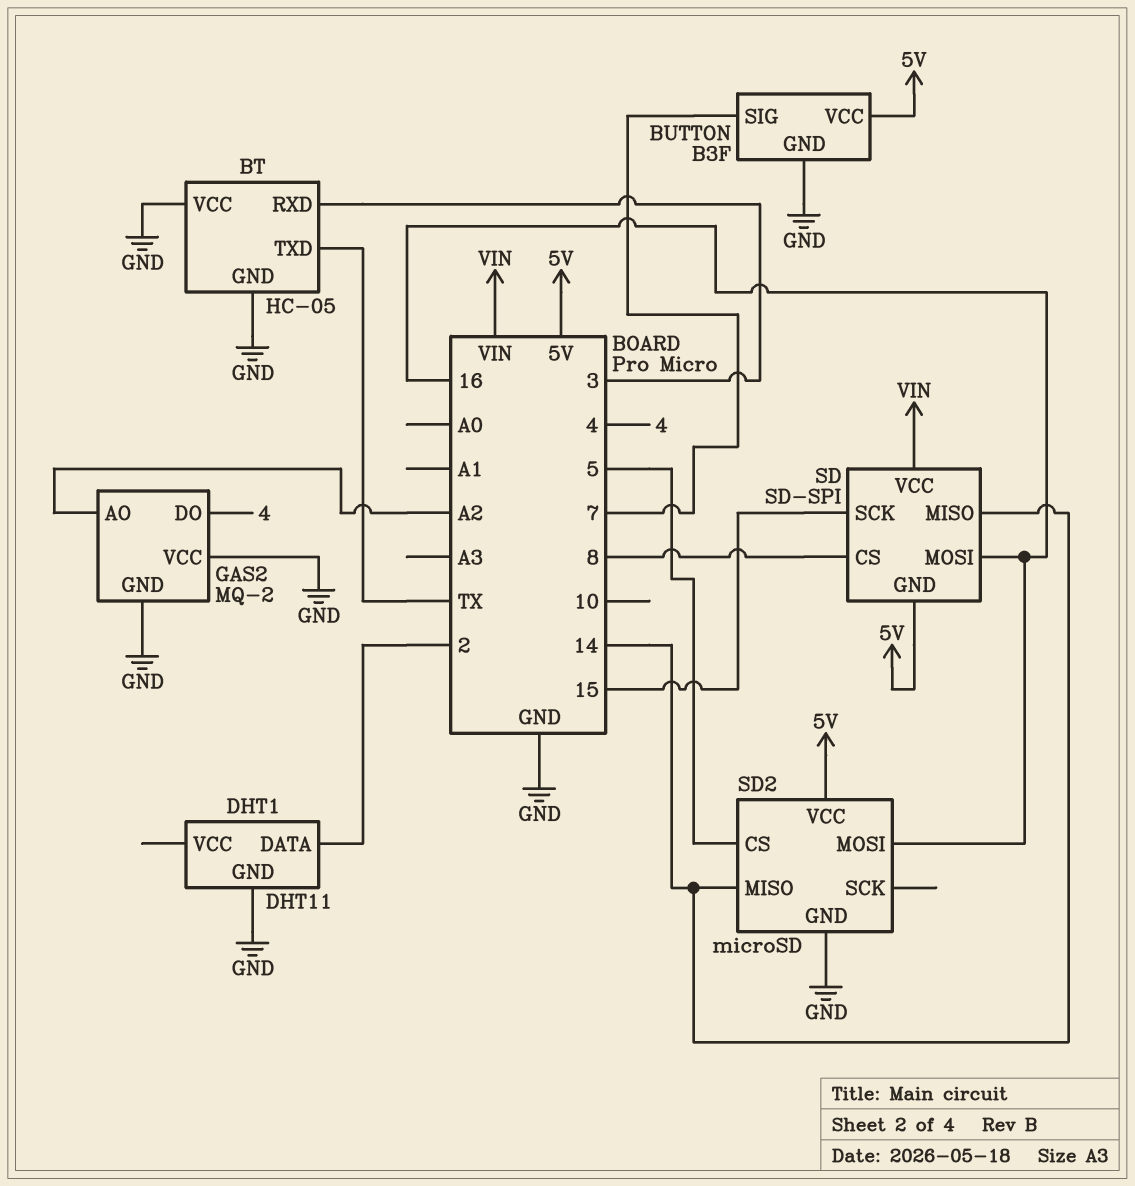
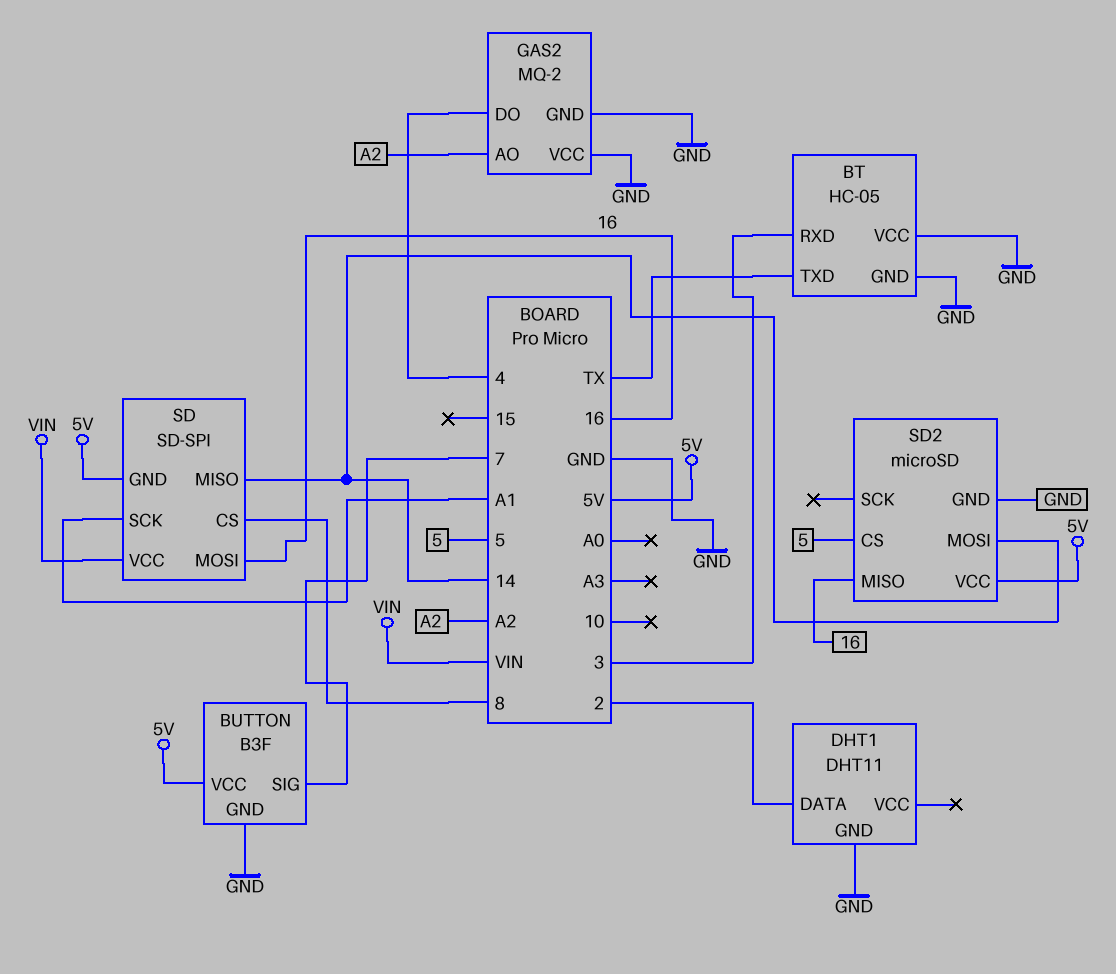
SD pin SCK: 15 -> A1
SD2 pin MISO: 14 -> 16
SD2 pin MOSI: 16 -> 14

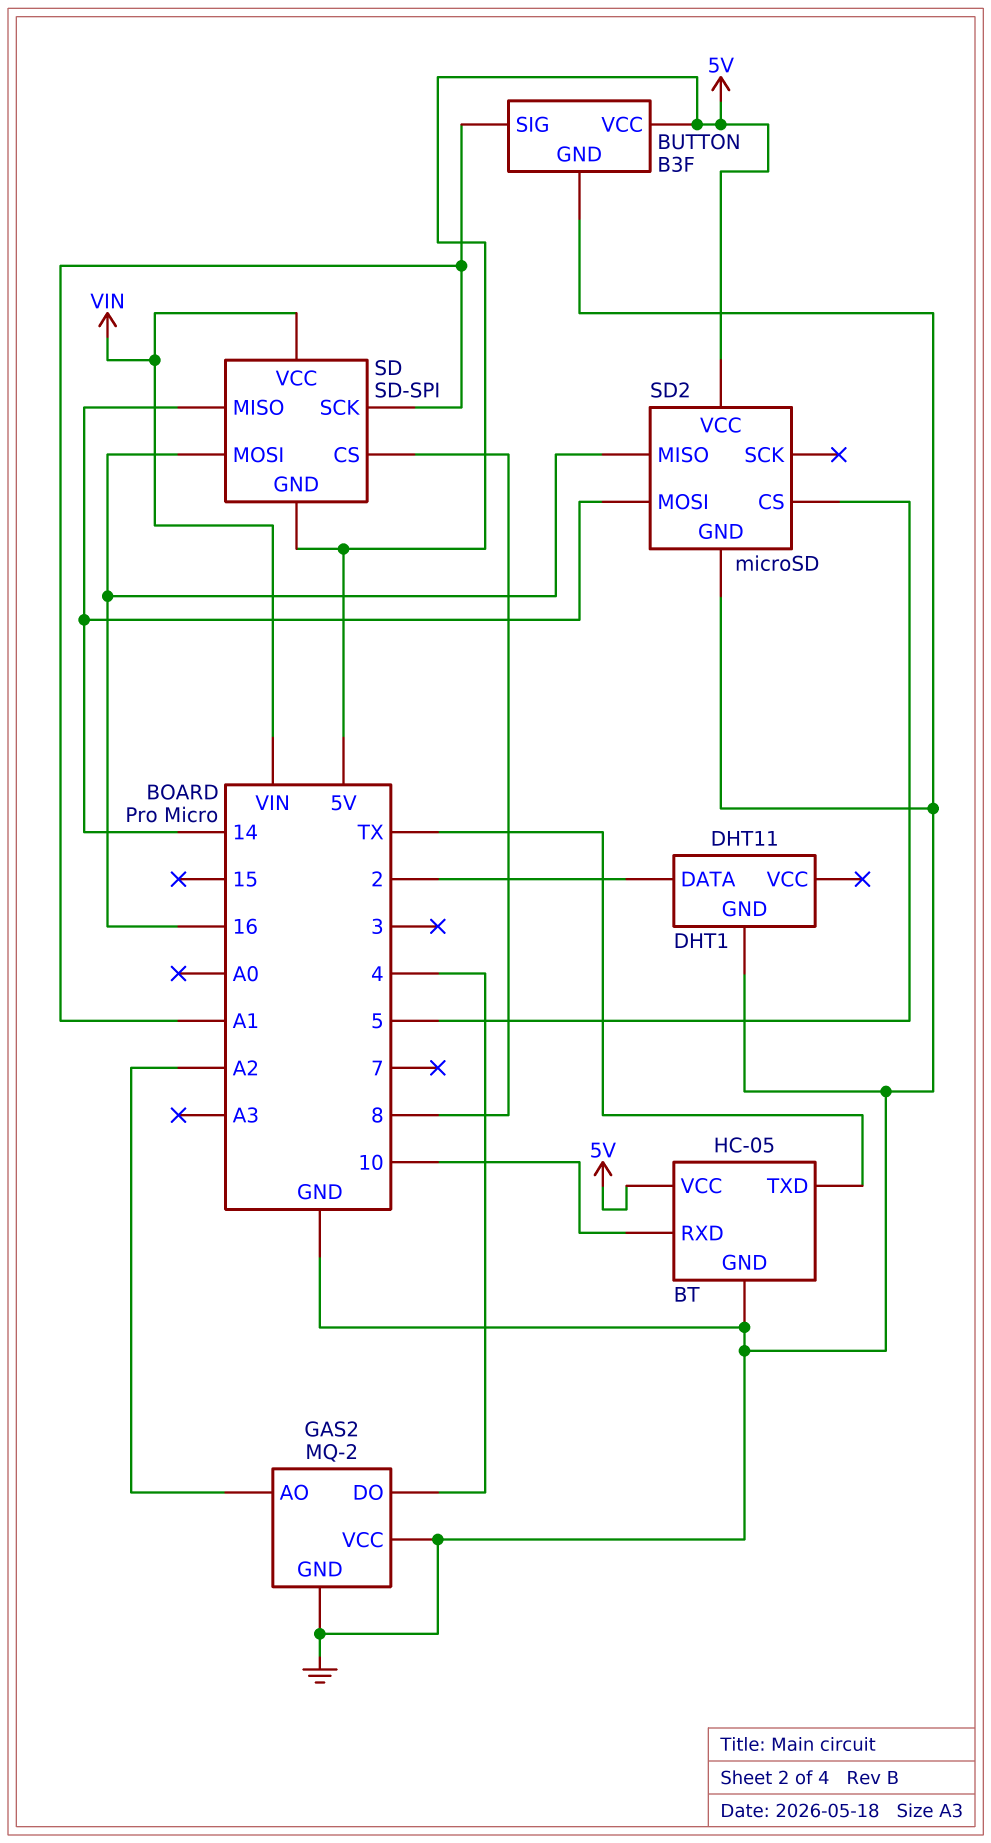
BT pin RXD: 3 -> 10
BT pin VCC: GND -> 5V
BUTTON pin SIG: 7 -> A1

